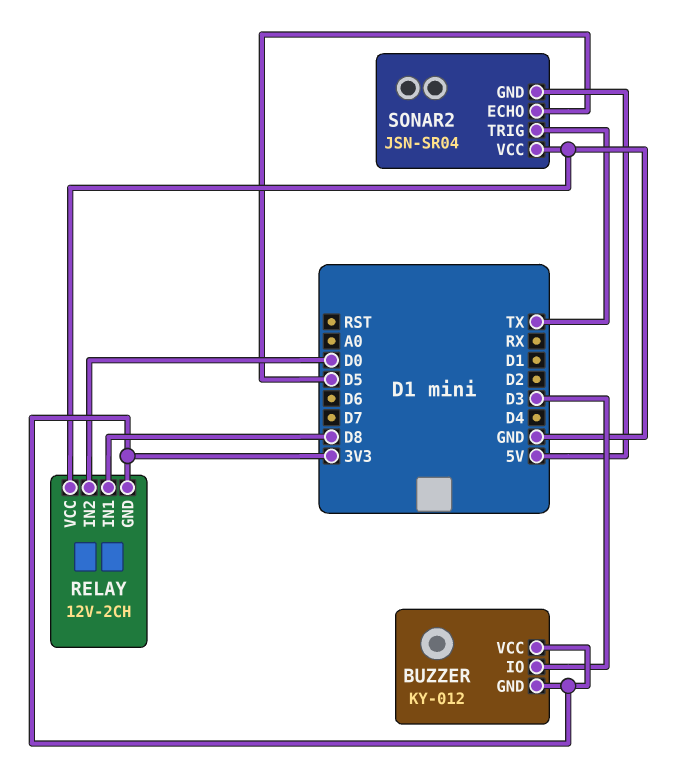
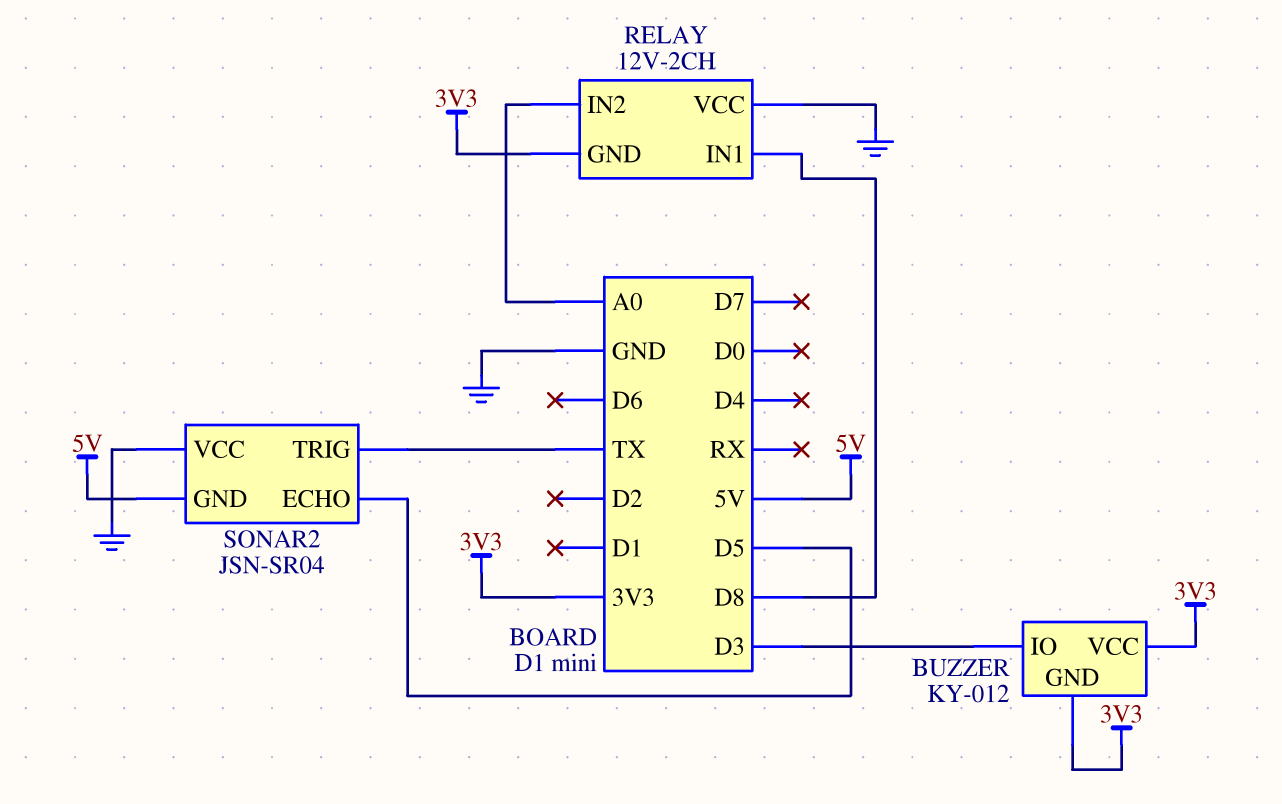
RELAY pin IN2: D0 -> A0

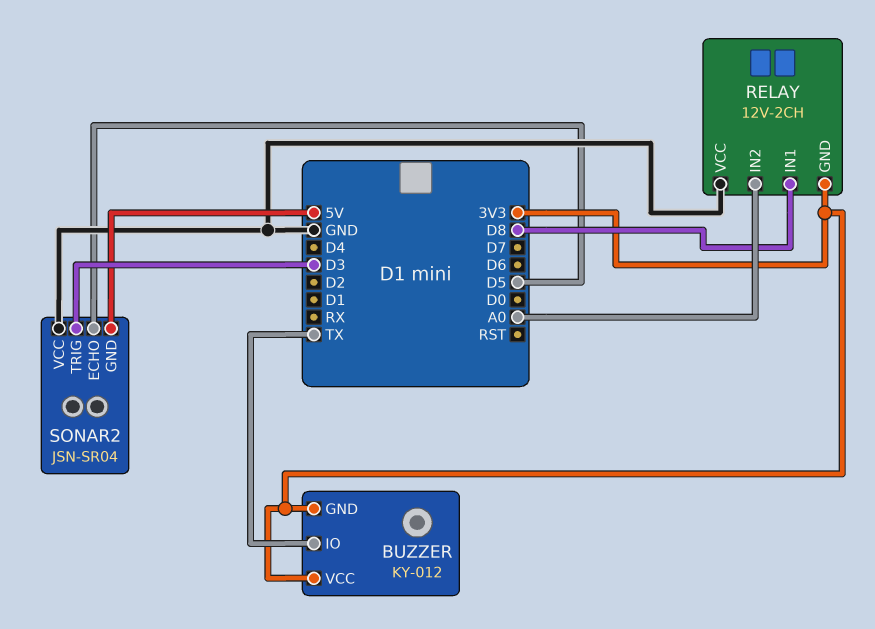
BUZZER pin IO: D3 -> TX
SONAR2 pin TRIG: TX -> D3

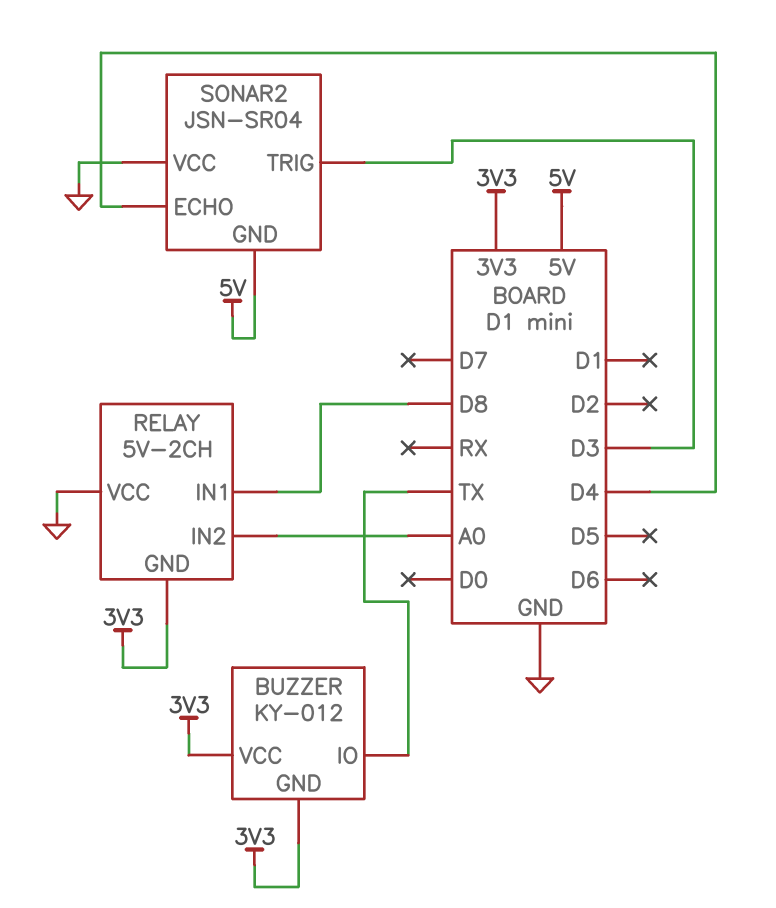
RELAY: 12V-2CH -> 5V-2CH
SONAR2 pin ECHO: D5 -> D4

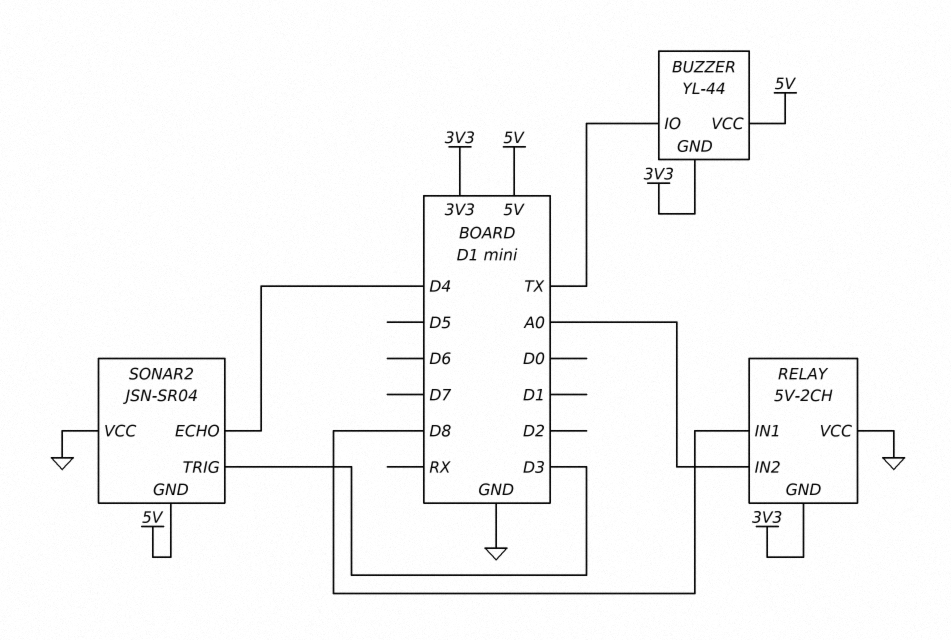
BUZZER: KY-012 -> YL-44
BUZZER pin VCC: 3V3 -> 5V

